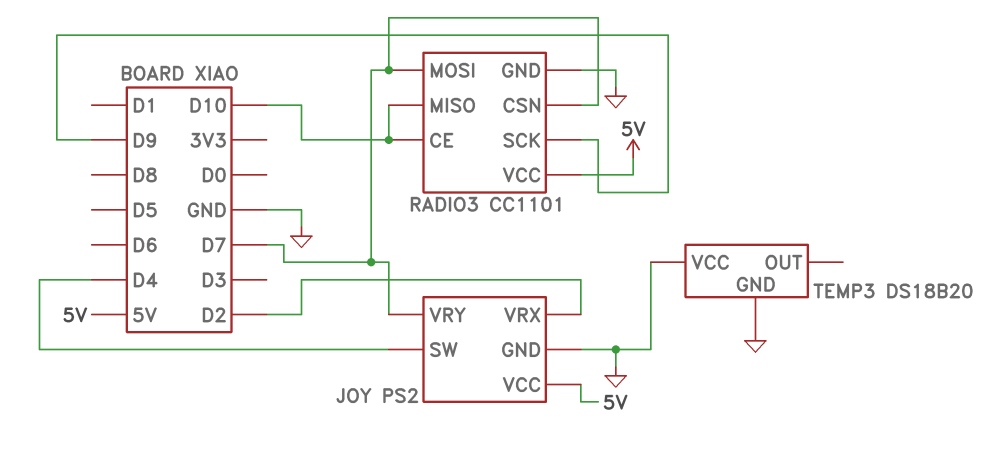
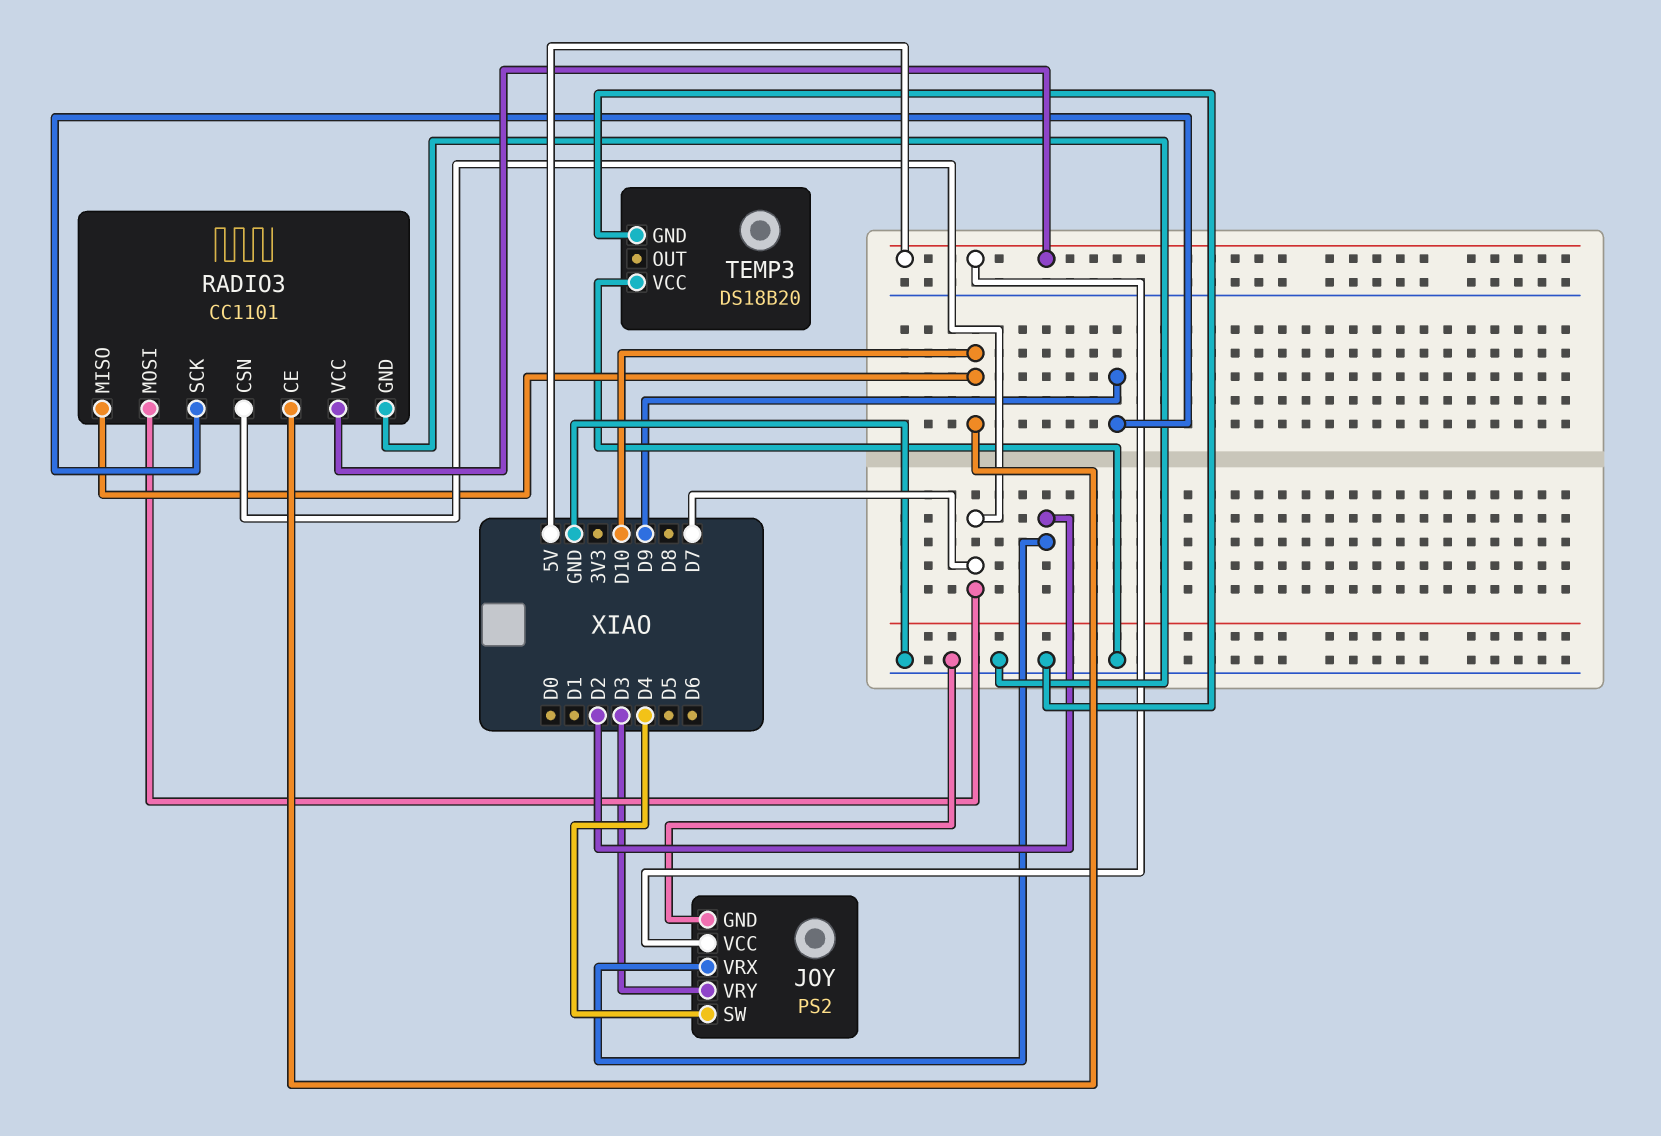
JOY pin VRY: D7 -> D3

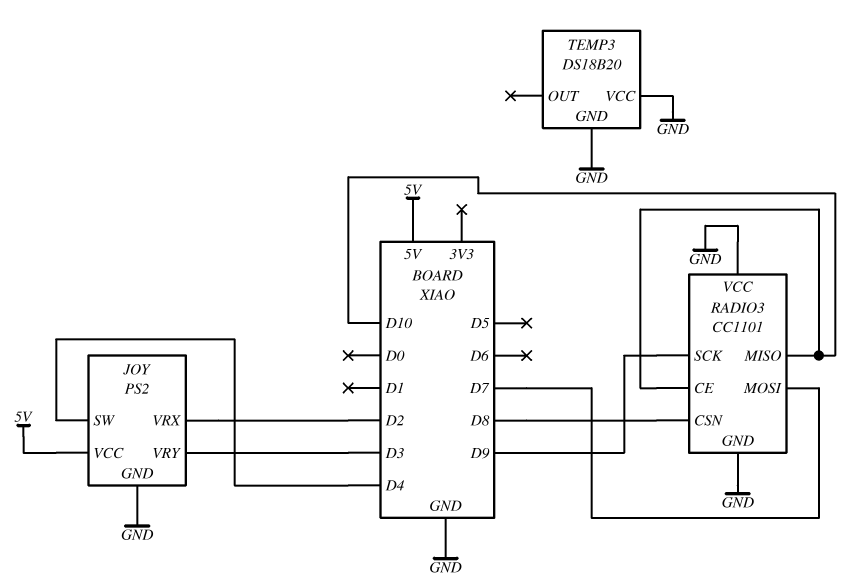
RADIO3 pin CSN: D7 -> D8
RADIO3 pin VCC: 5V -> GND

